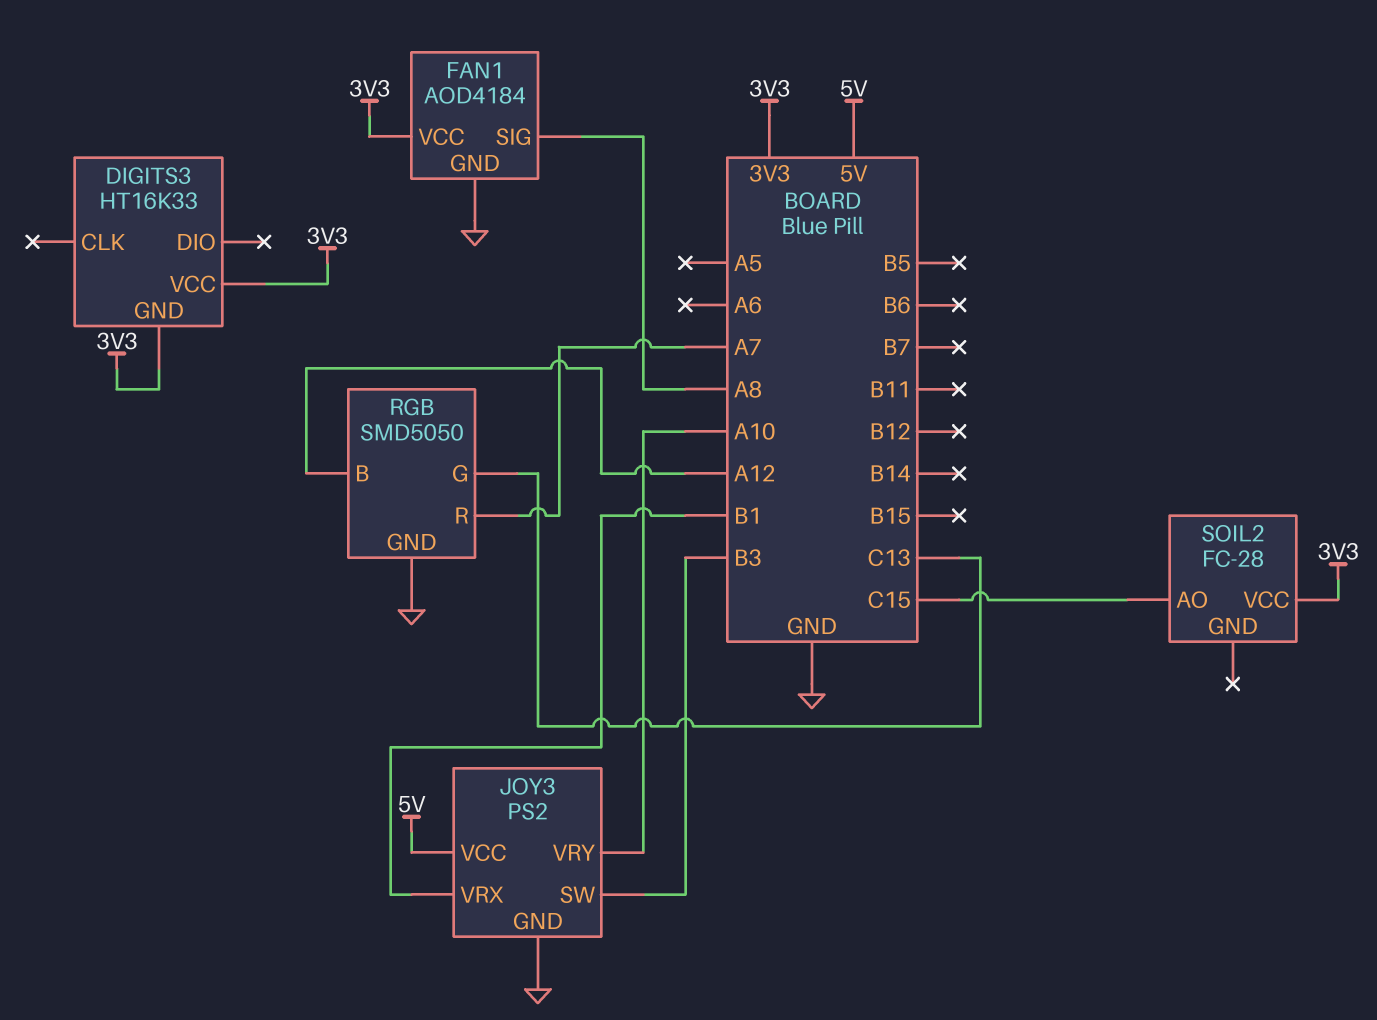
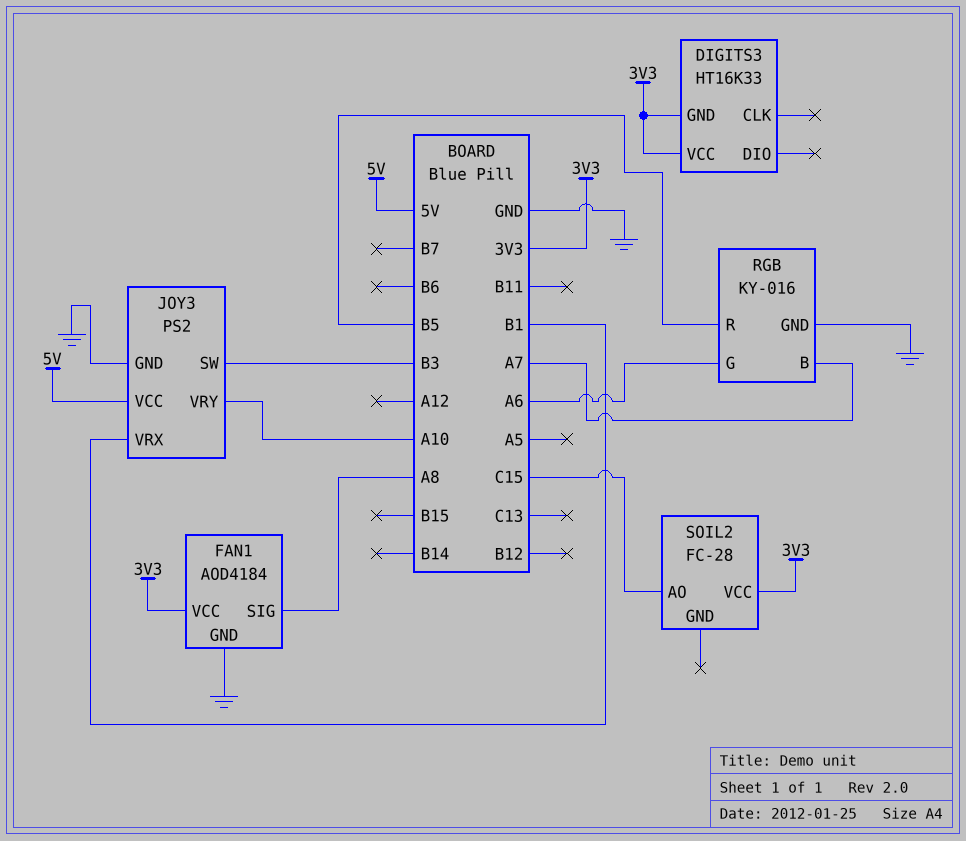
RGB: SMD5050 -> KY-016
RGB pin B: A12 -> A7
RGB pin G: C13 -> A6
RGB pin R: A7 -> B5

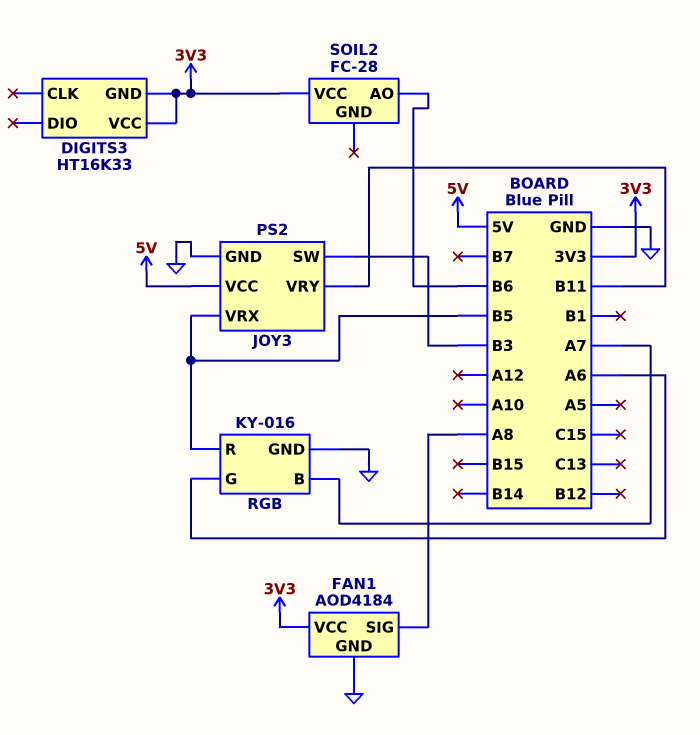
JOY3 pin VRX: B1 -> B5
JOY3 pin VRY: A10 -> B11
SOIL2 pin AO: C15 -> B6

